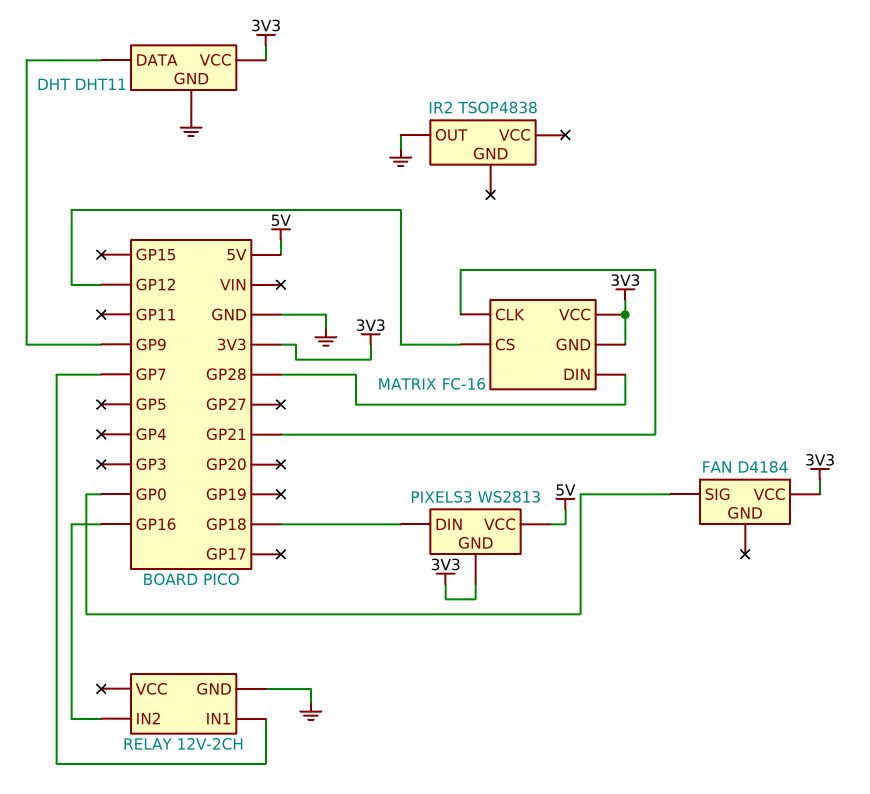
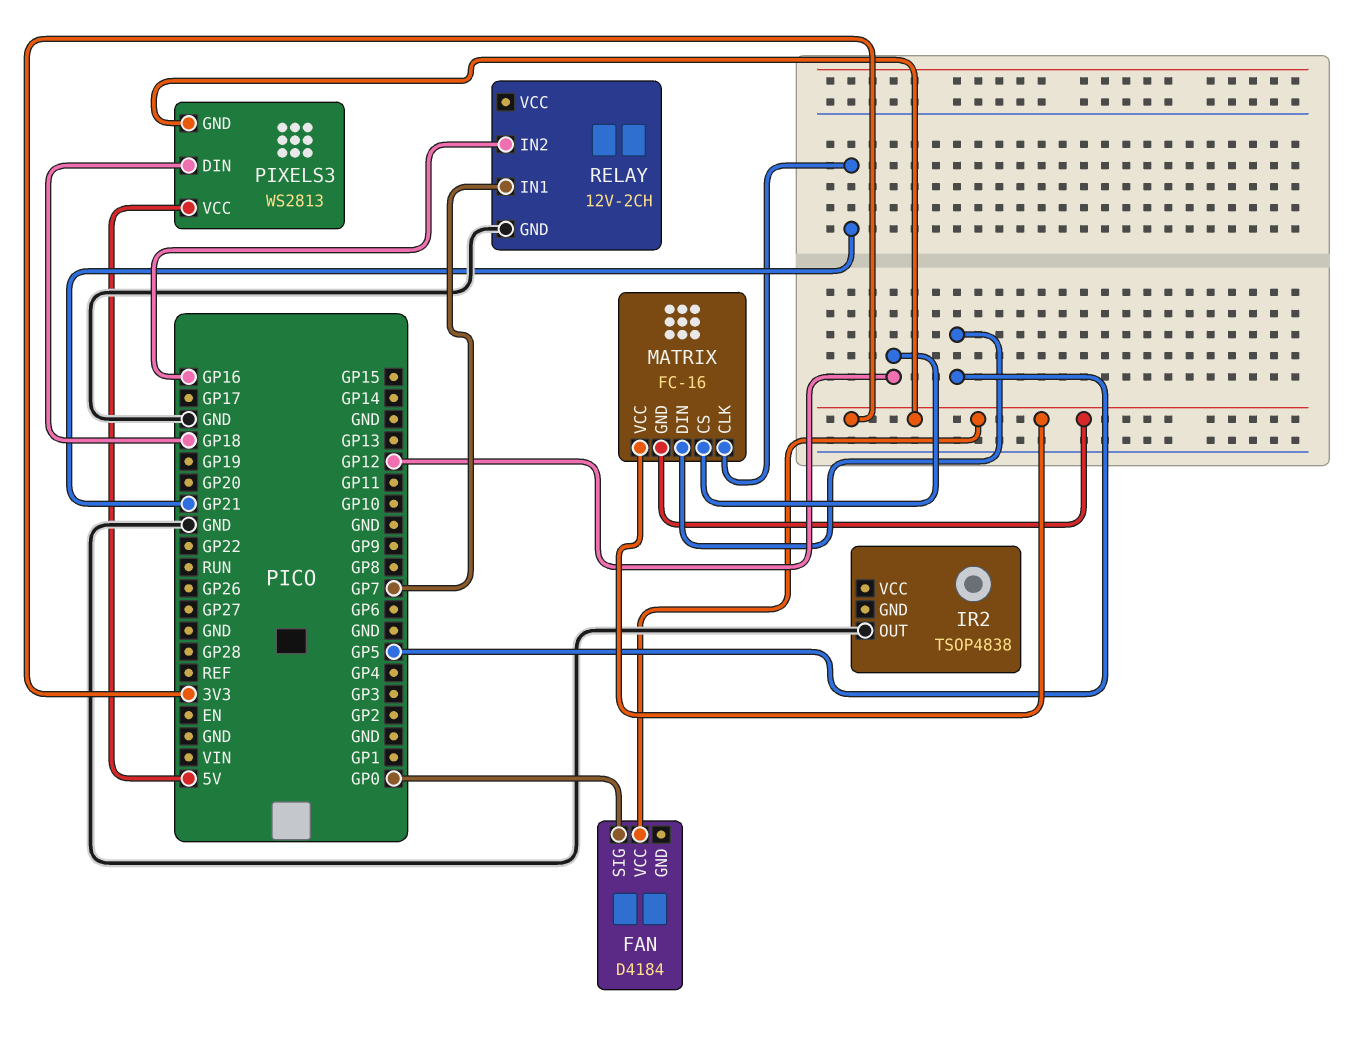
DHT: DHT11 -> none
DHT pin DATA: GP9 -> none
DHT pin GND: GND -> none
DHT pin VCC: 3V3 -> none
MATRIX pin DIN: GP28 -> GP5

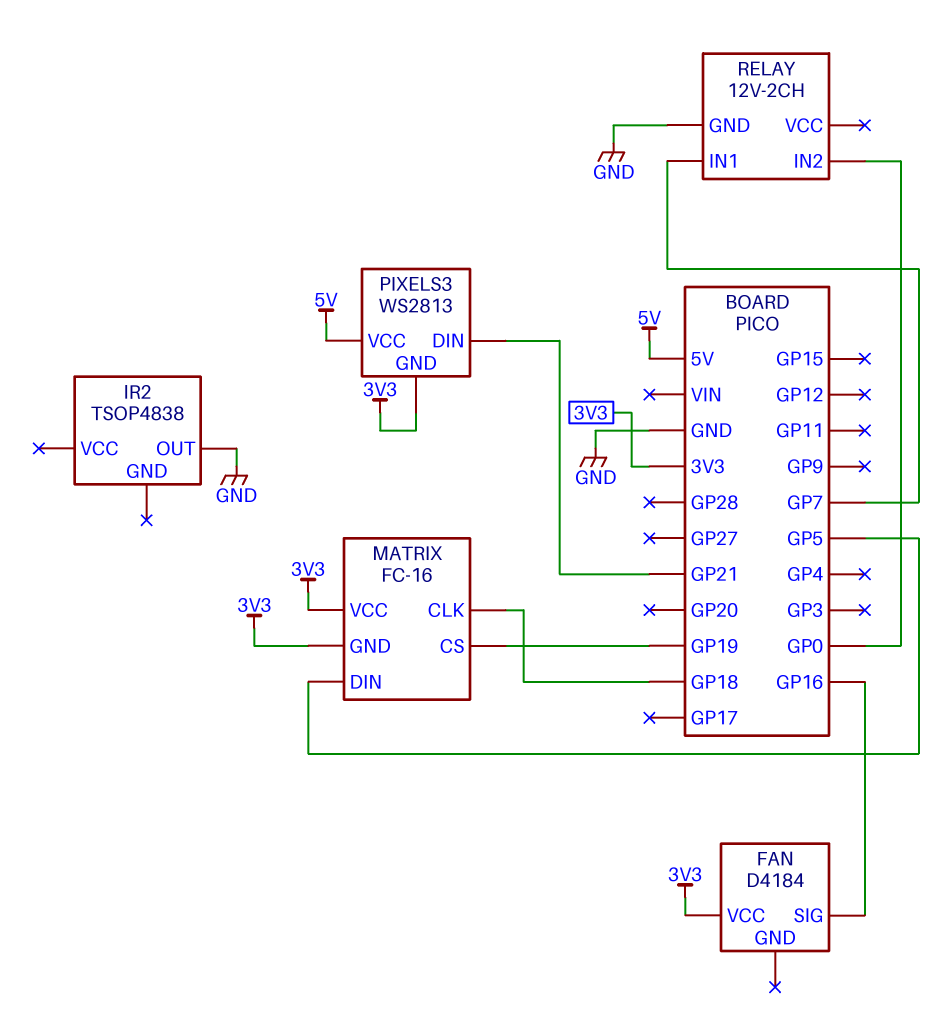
FAN pin SIG: GP0 -> GP16
MATRIX pin CLK: GP21 -> GP18
MATRIX pin CS: GP12 -> GP19
PIXELS3 pin DIN: GP18 -> GP21
RELAY pin IN2: GP16 -> GP0

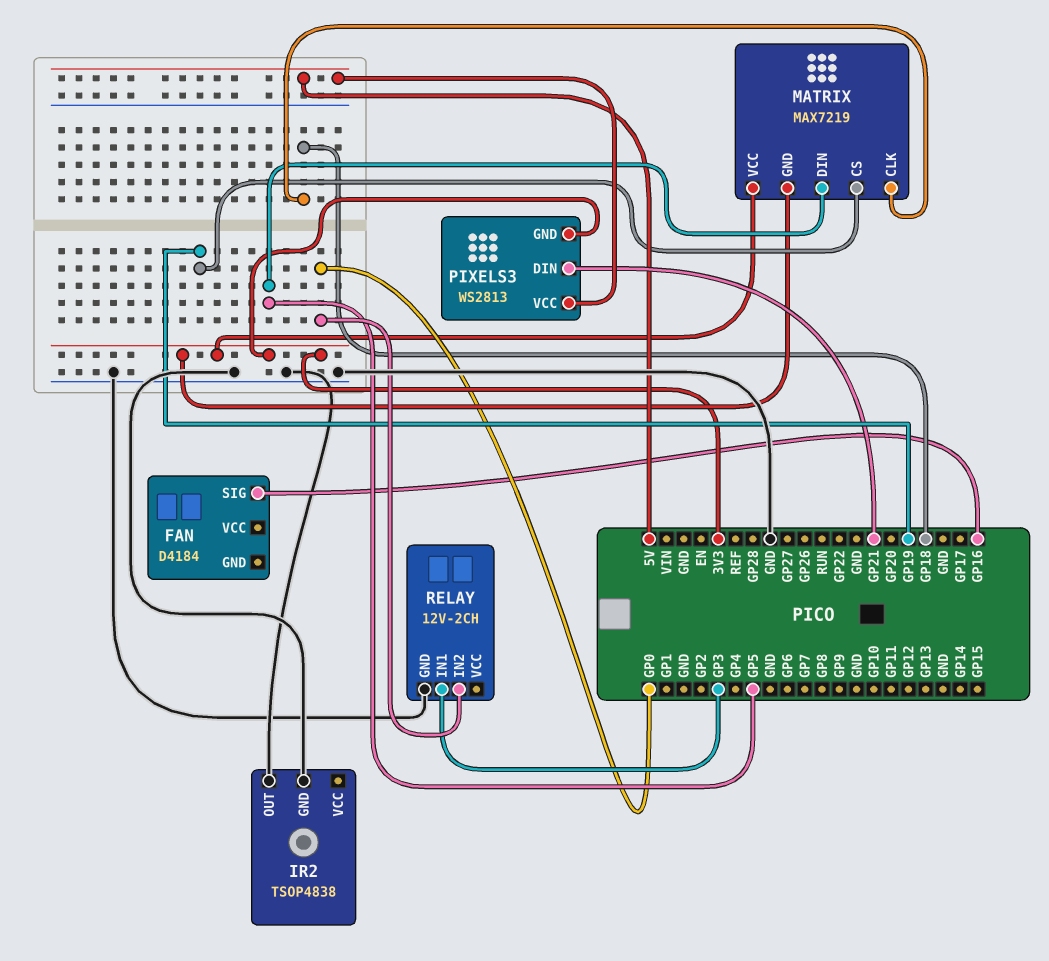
FAN pin VCC: 3V3 -> none
IR2 pin GND: none -> GND
MATRIX: FC-16 -> MAX7219
RELAY pin IN1: GP7 -> GP3

